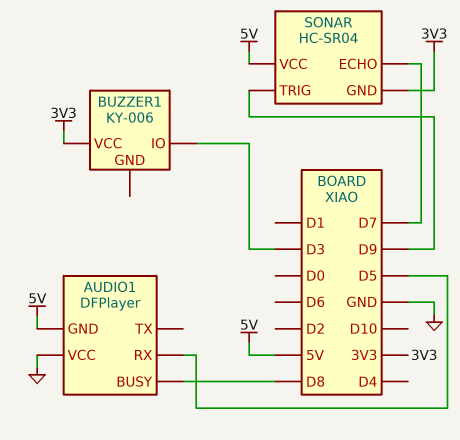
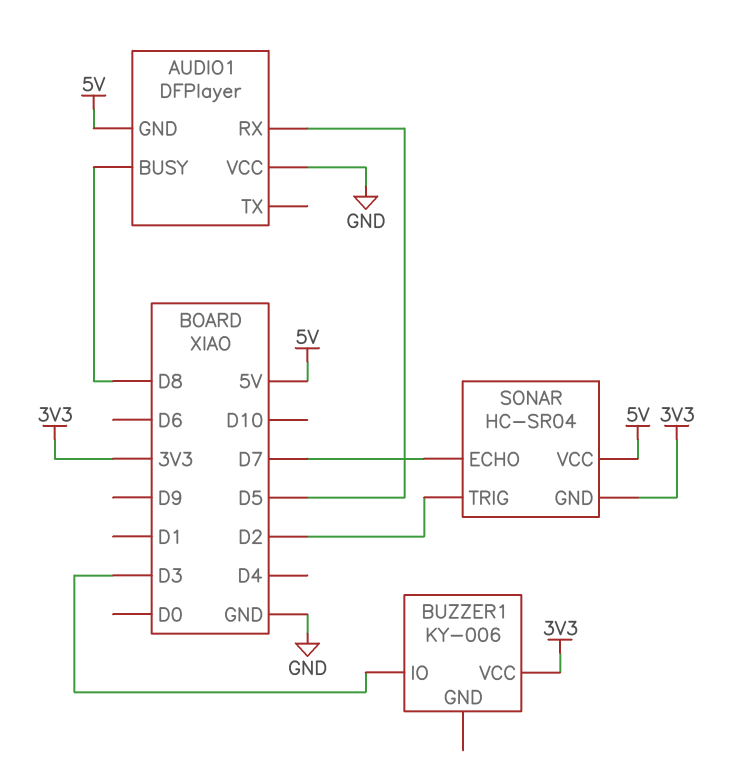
SONAR pin TRIG: D9 -> D2

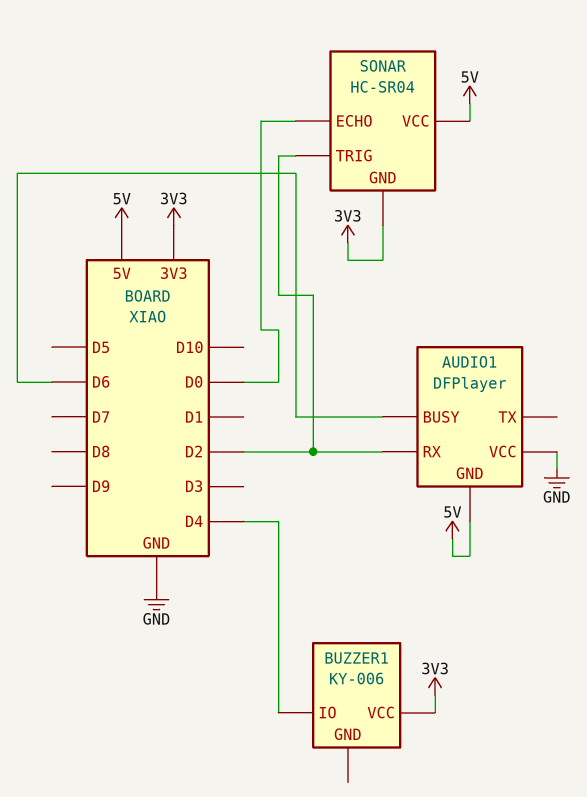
AUDIO1 pin BUSY: D8 -> D6
AUDIO1 pin RX: D5 -> D2
BUZZER1 pin IO: D3 -> D4
SONAR pin ECHO: D7 -> D0

